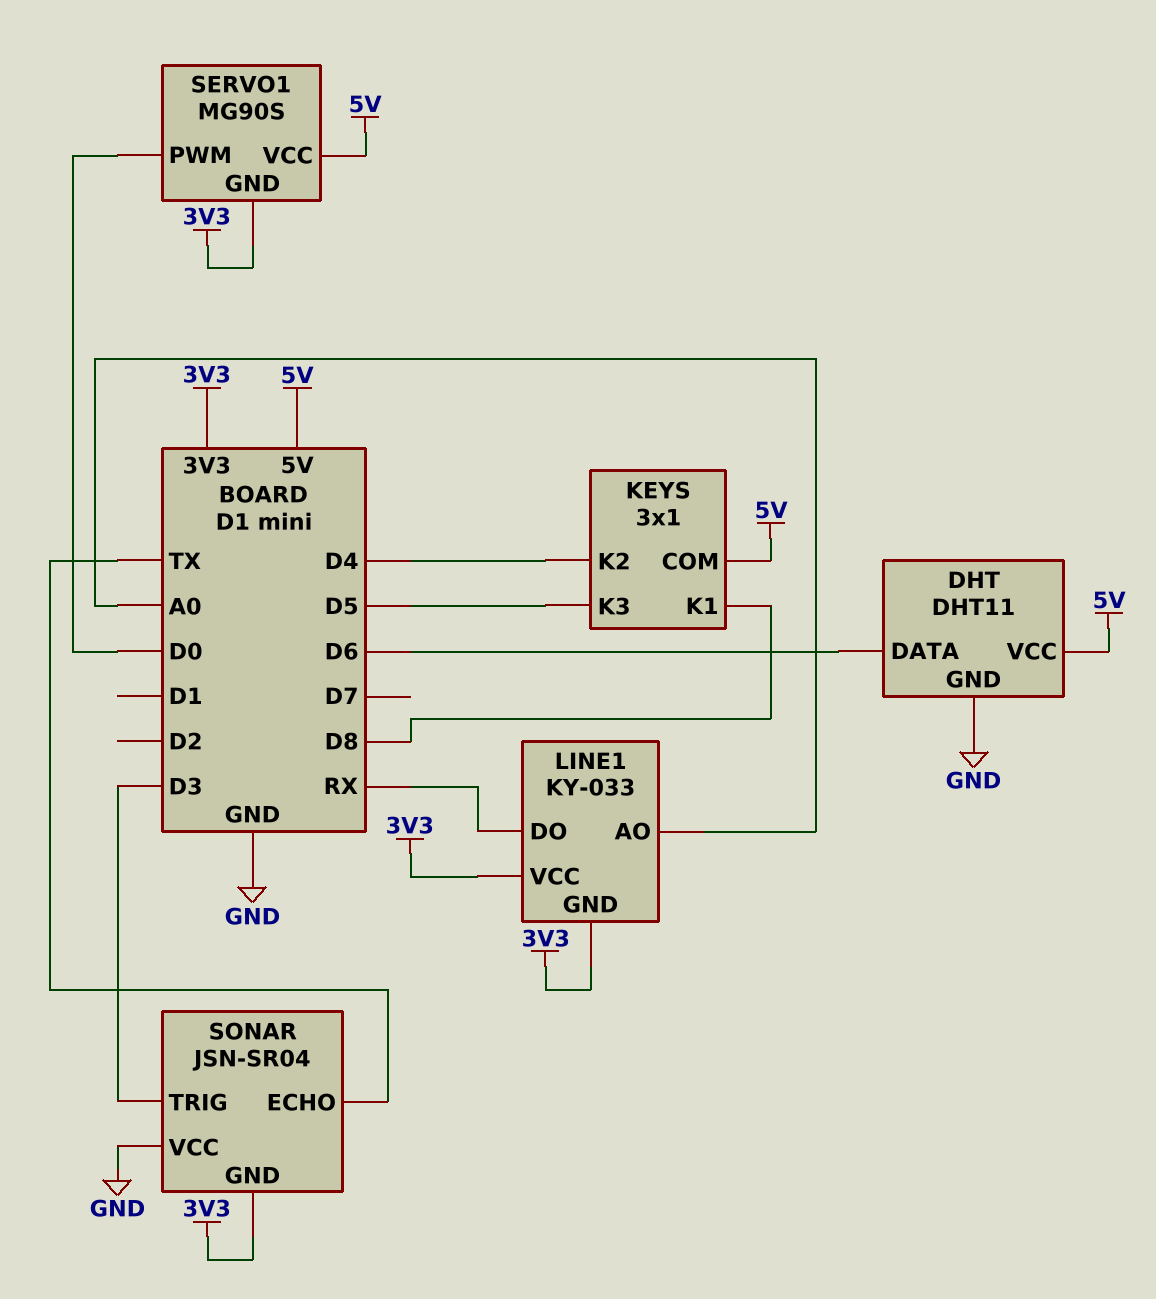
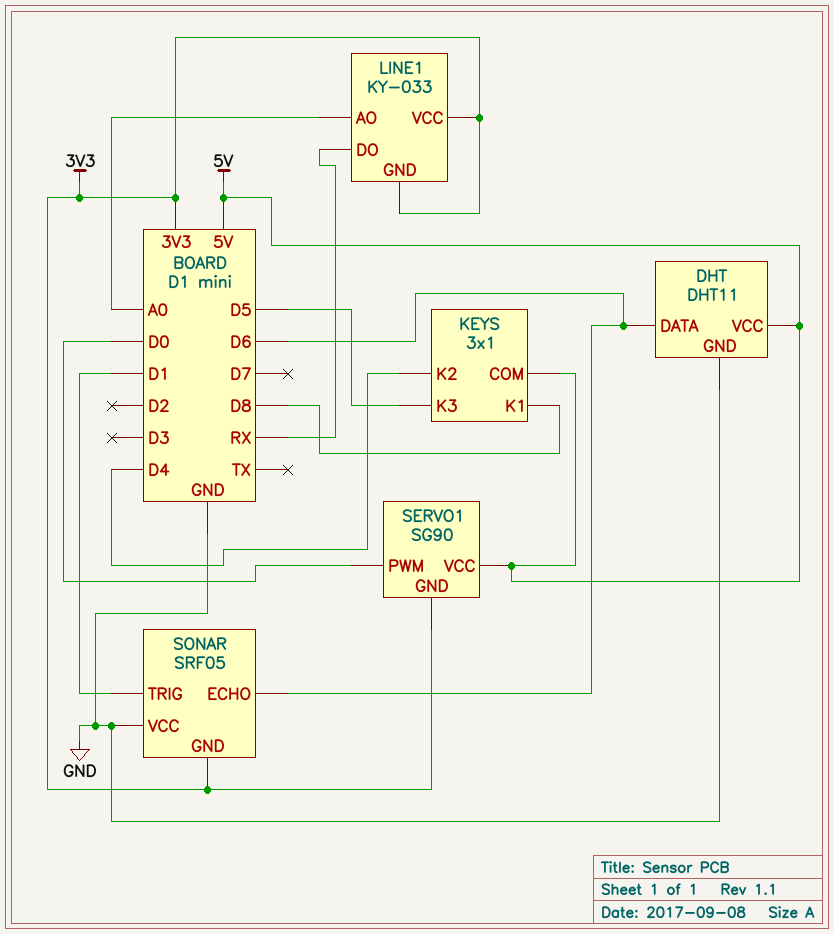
SERVO1: MG90S -> SG90
SONAR: JSN-SR04 -> SRF05
SONAR pin ECHO: TX -> D6
SONAR pin TRIG: D3 -> D1

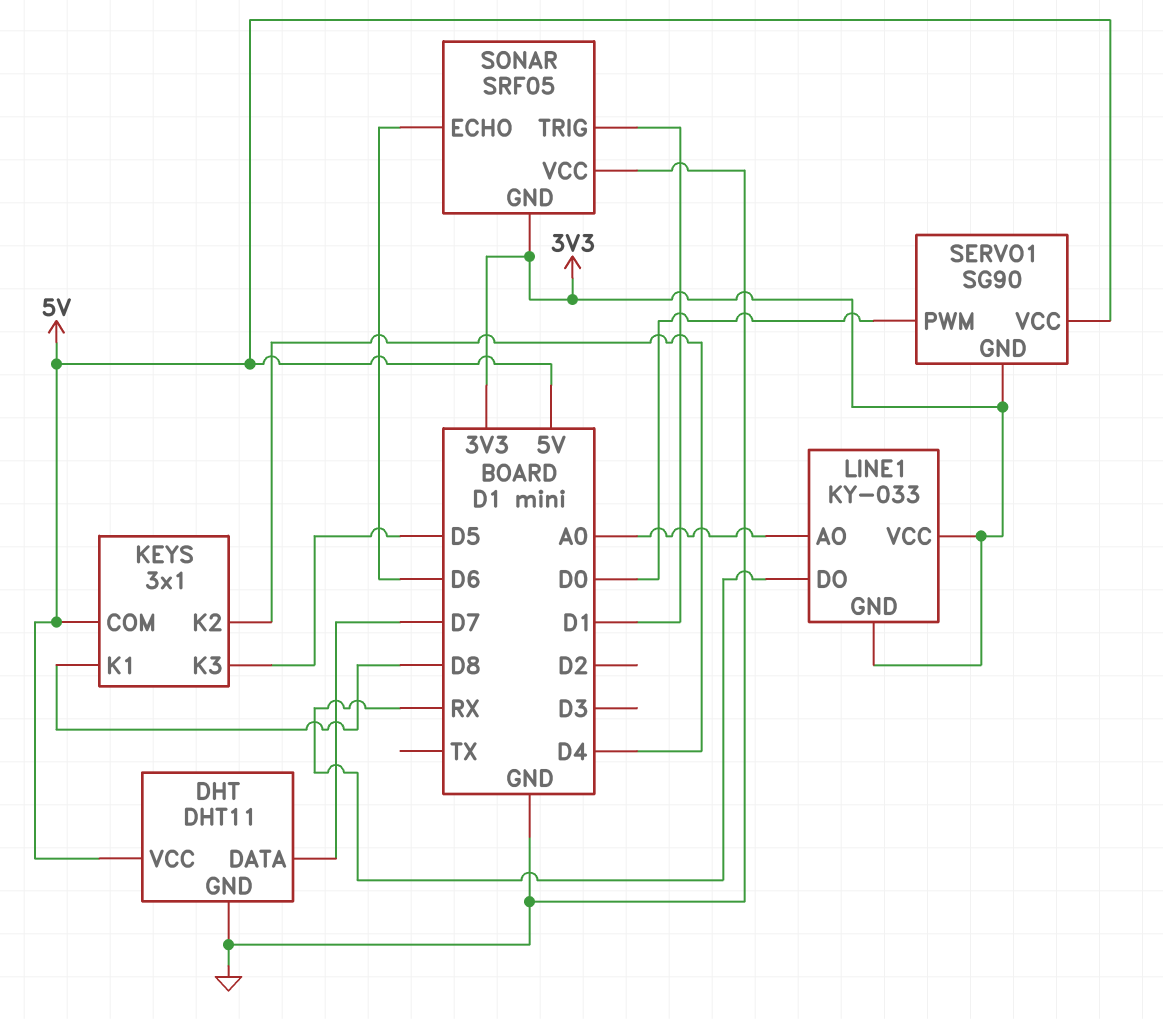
DHT pin DATA: D6 -> D7

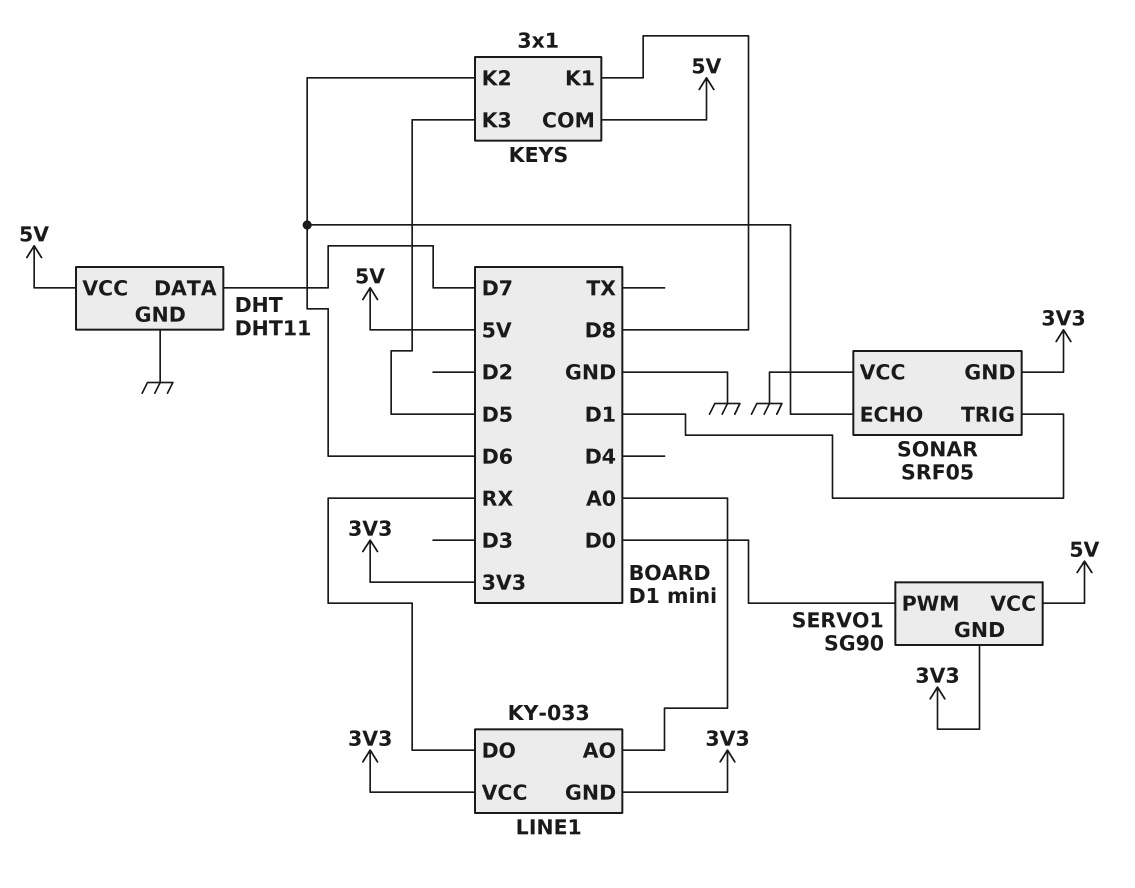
KEYS pin K2: D4 -> D6

